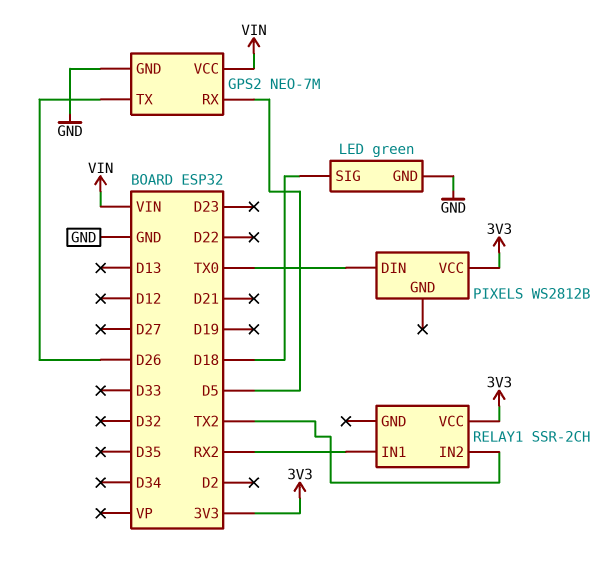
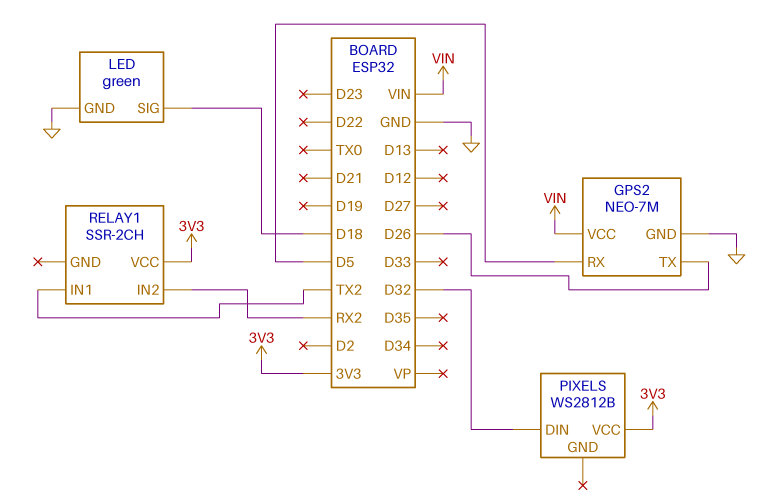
PIXELS pin DIN: TX0 -> D32
RELAY1 pin IN1: RX2 -> TX2
RELAY1 pin IN2: TX2 -> RX2

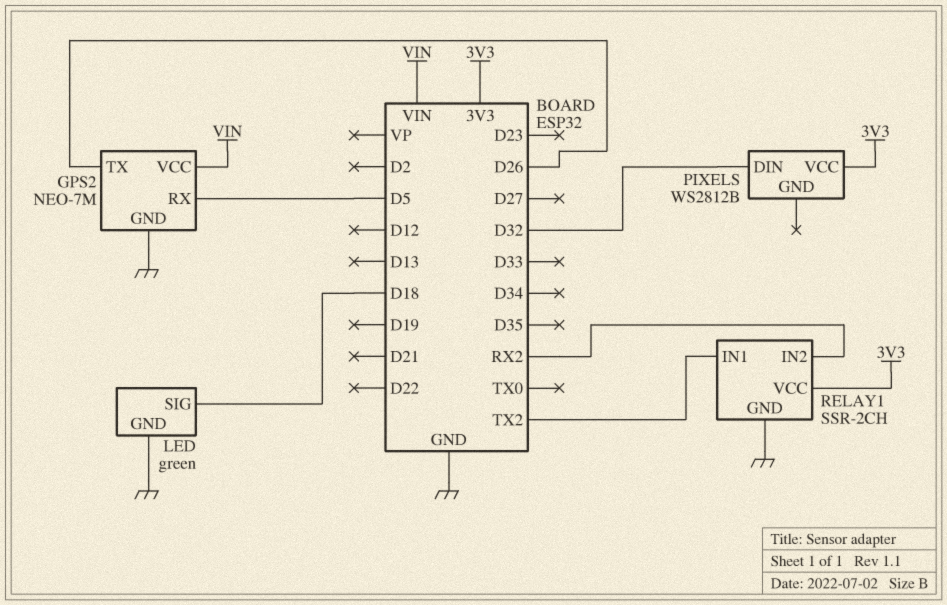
RELAY1 pin GND: none -> GND

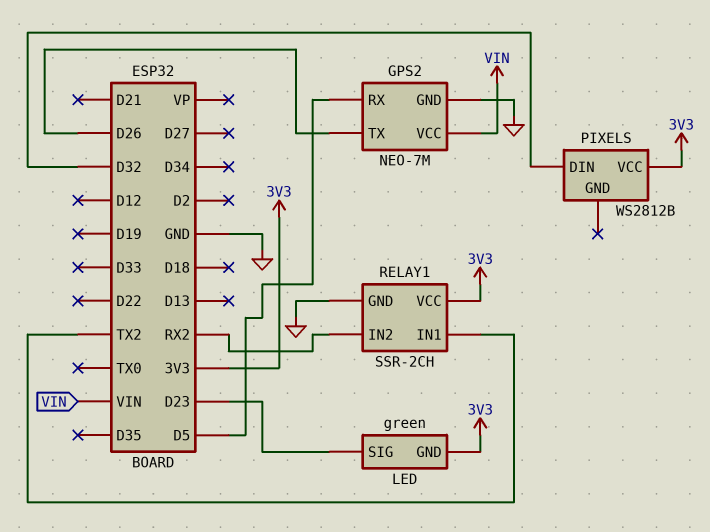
LED pin GND: GND -> 3V3
LED pin SIG: D18 -> D23

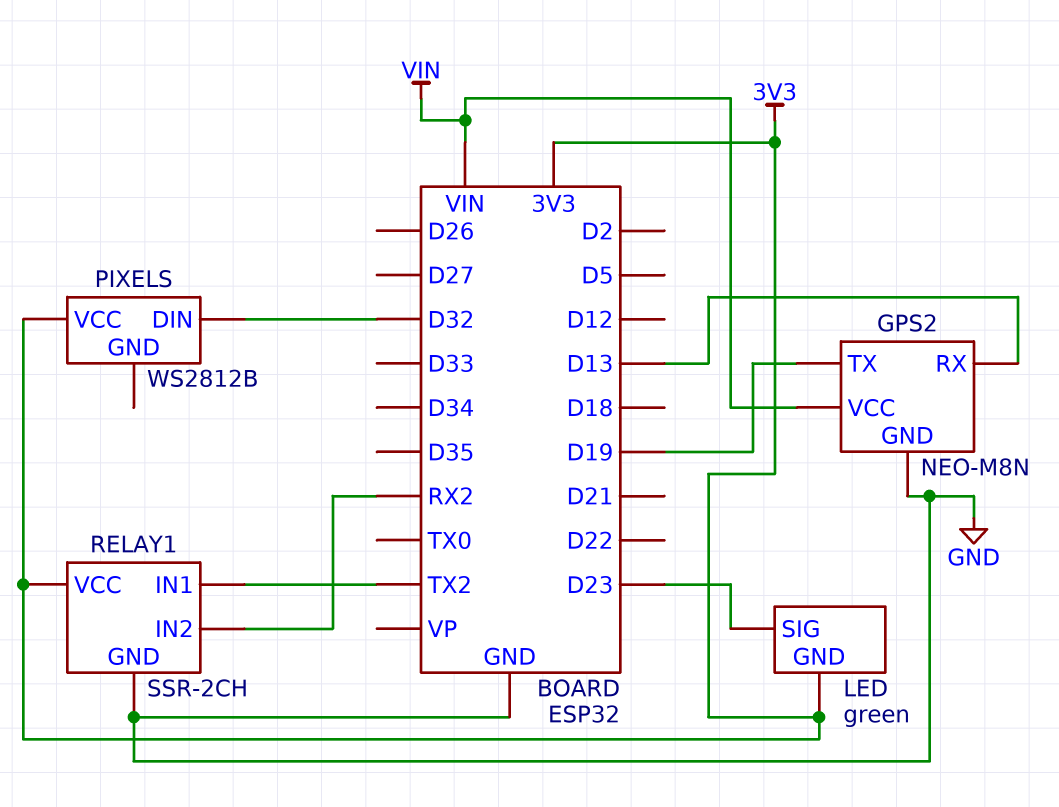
GPS2: NEO-7M -> NEO-M8N
GPS2 pin RX: D5 -> D13
GPS2 pin TX: D26 -> D19

